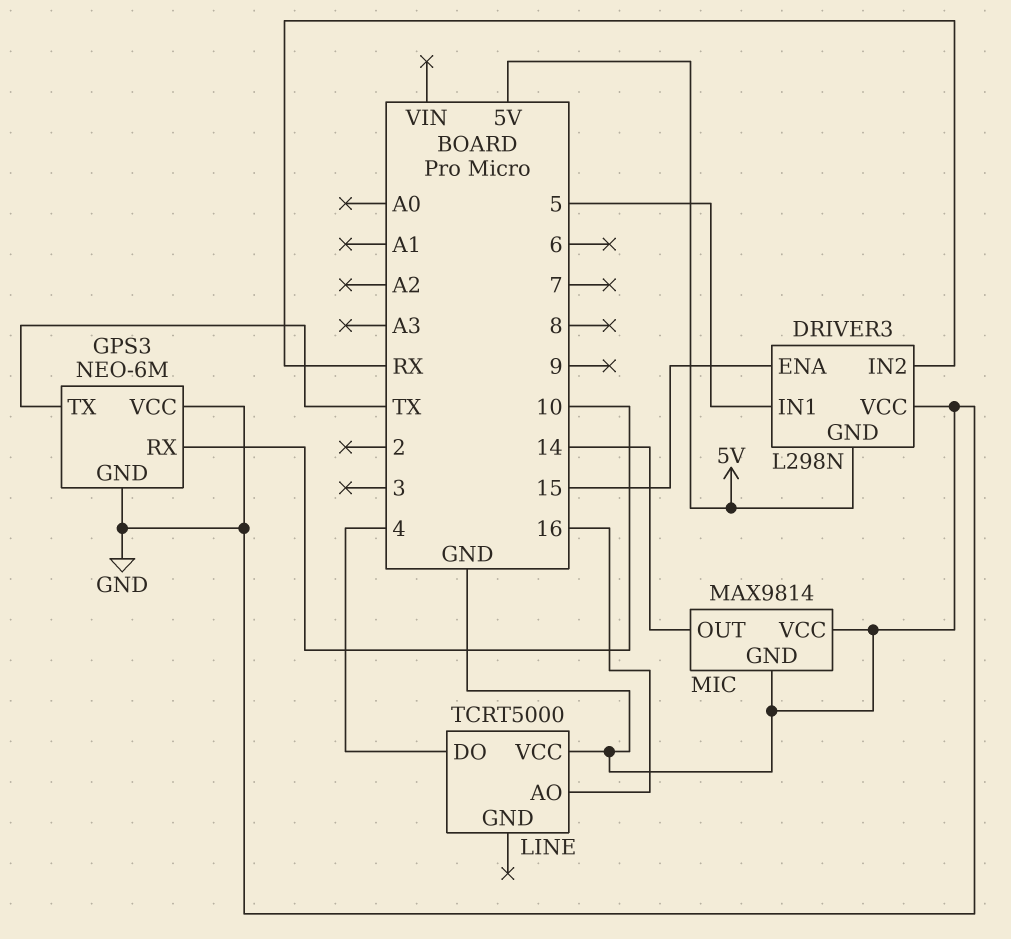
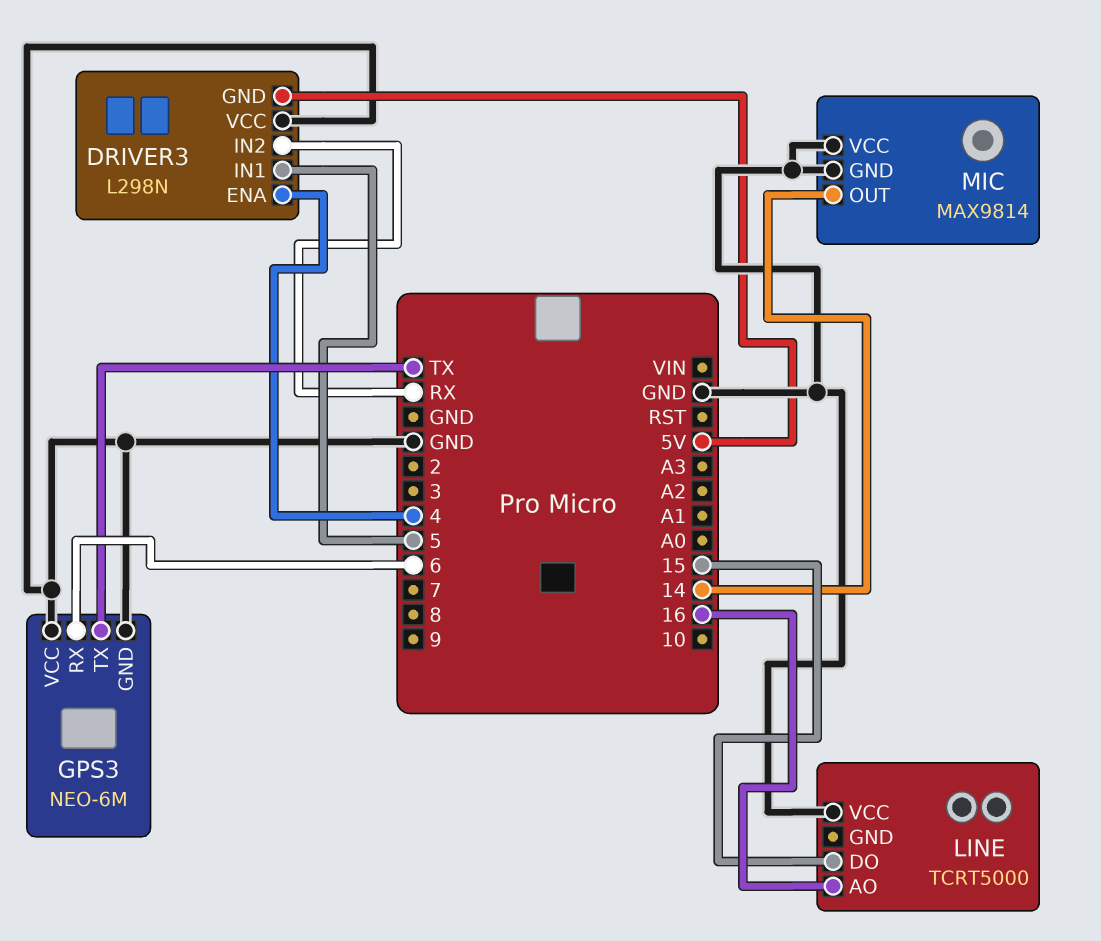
DRIVER3 pin ENA: 15 -> 4
GPS3 pin RX: 10 -> 6
LINE pin DO: 4 -> 15

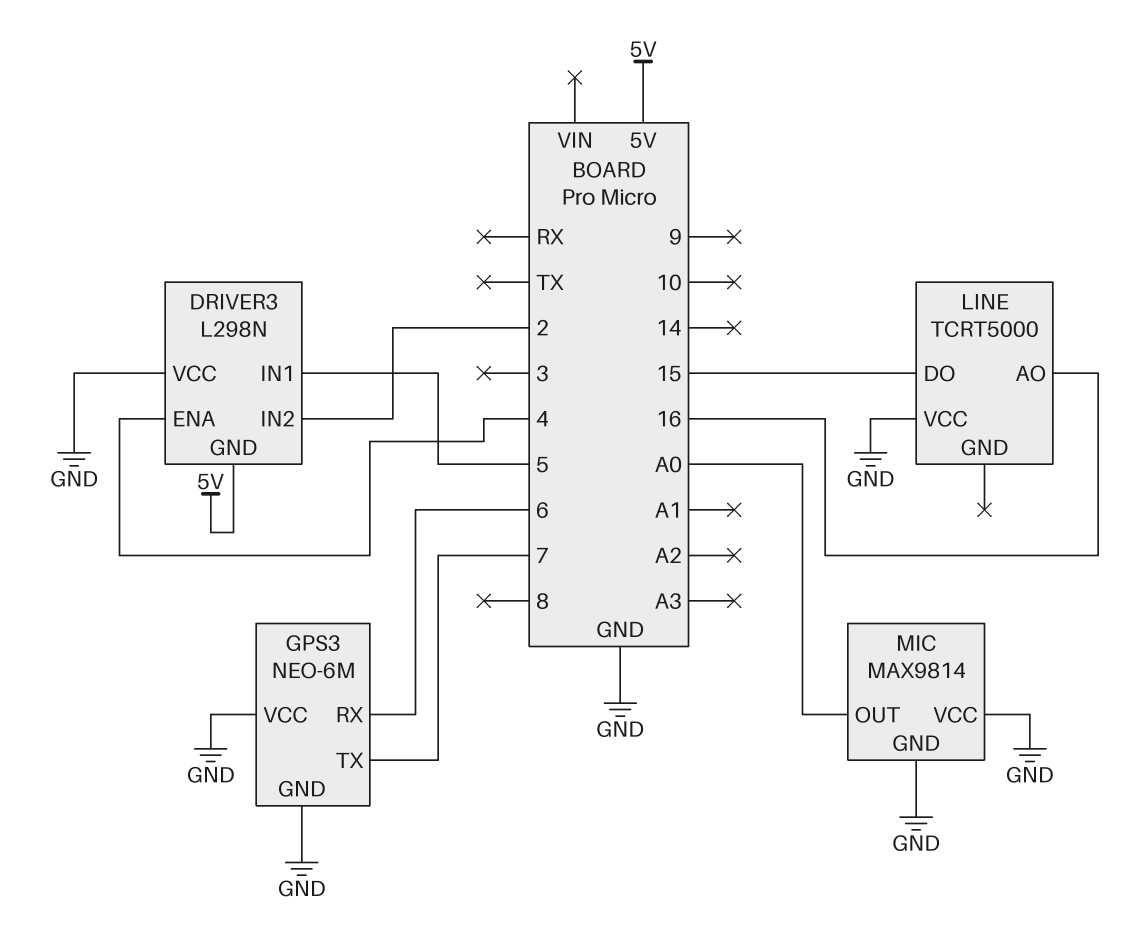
DRIVER3 pin IN2: RX -> 2
GPS3 pin TX: TX -> 7
MIC pin OUT: 14 -> A0

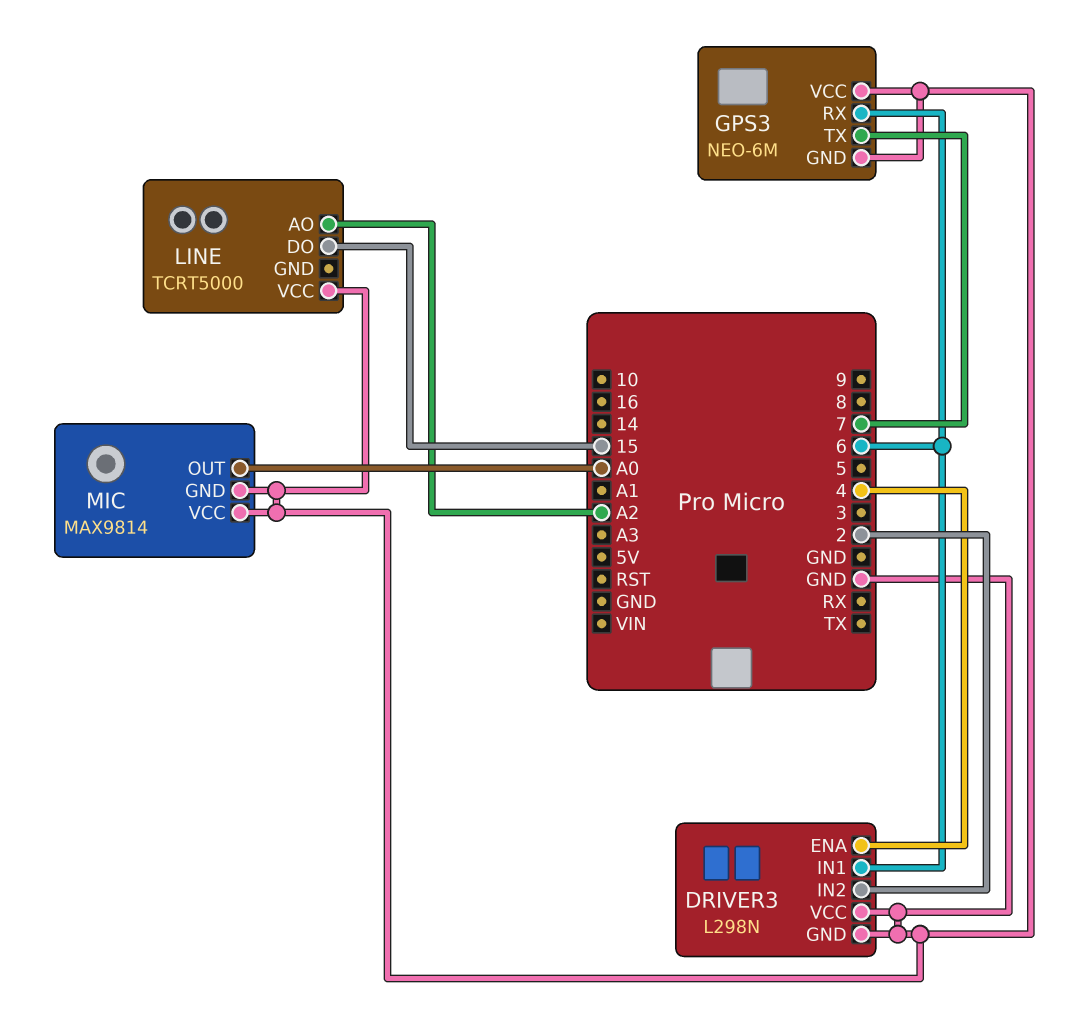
DRIVER3 pin GND: 5V -> GND
DRIVER3 pin IN1: 5 -> 6
LINE pin AO: 16 -> A2

